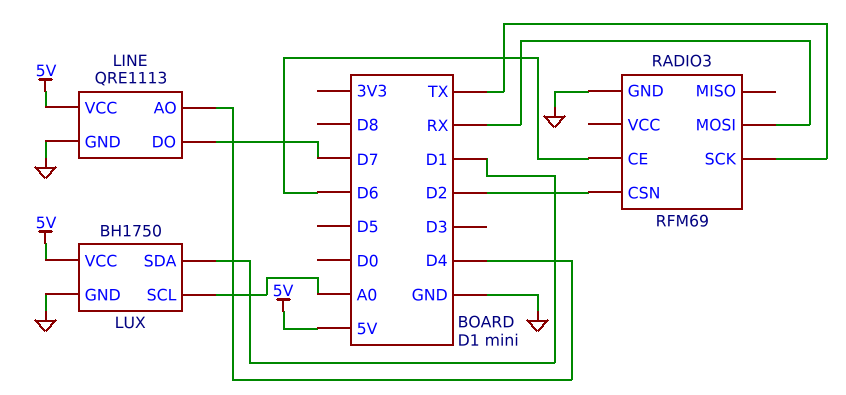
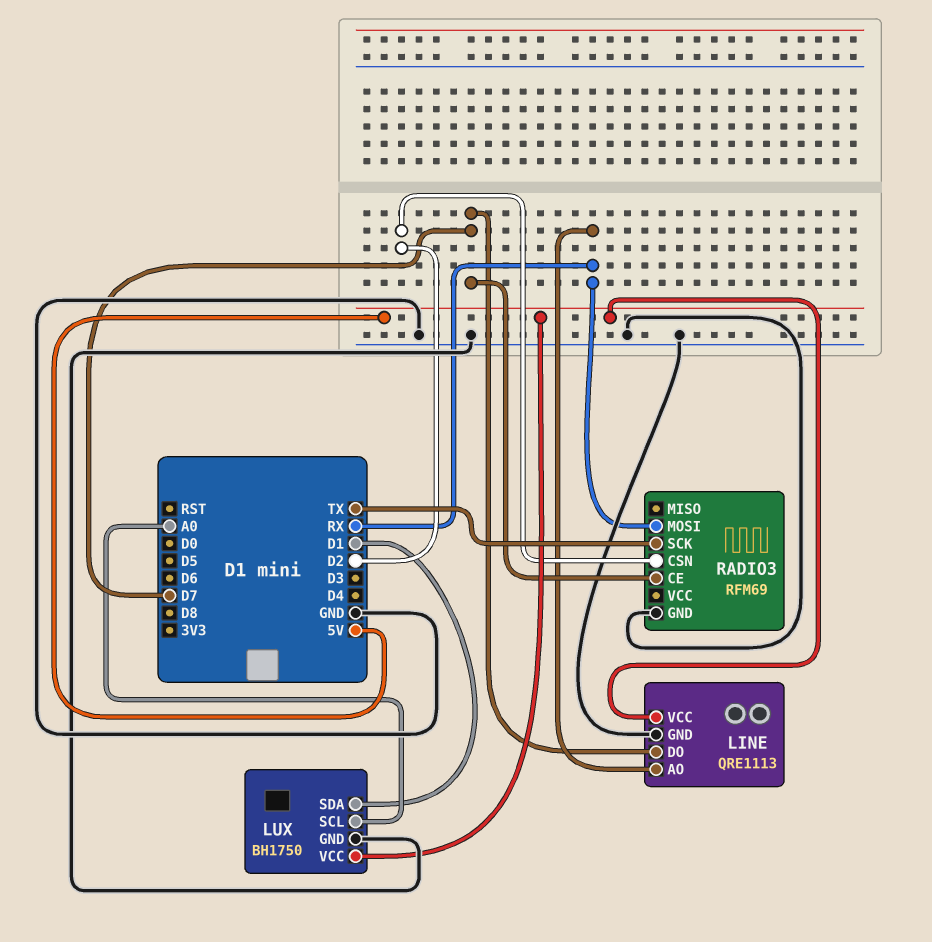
LINE pin AO: D4 -> RX
RADIO3 pin CE: D6 -> D7

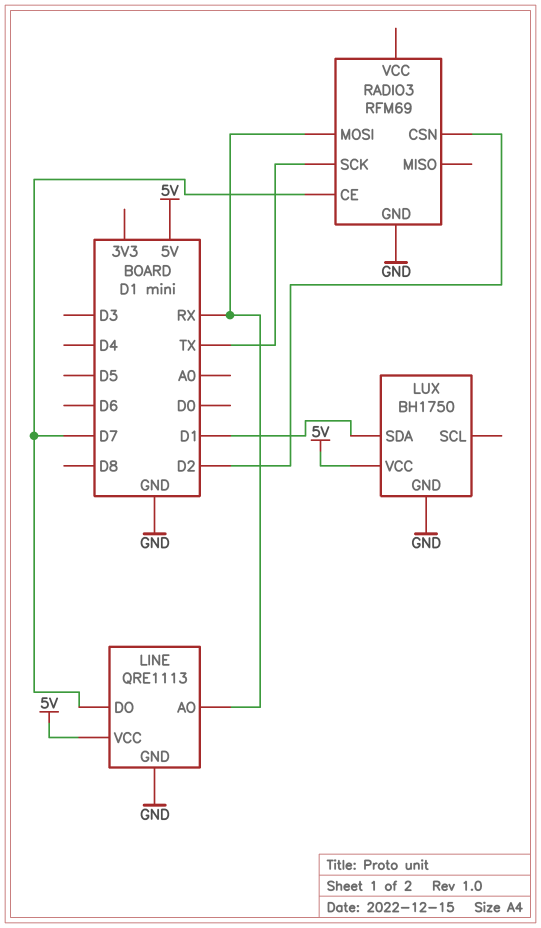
LUX pin SCL: A0 -> none

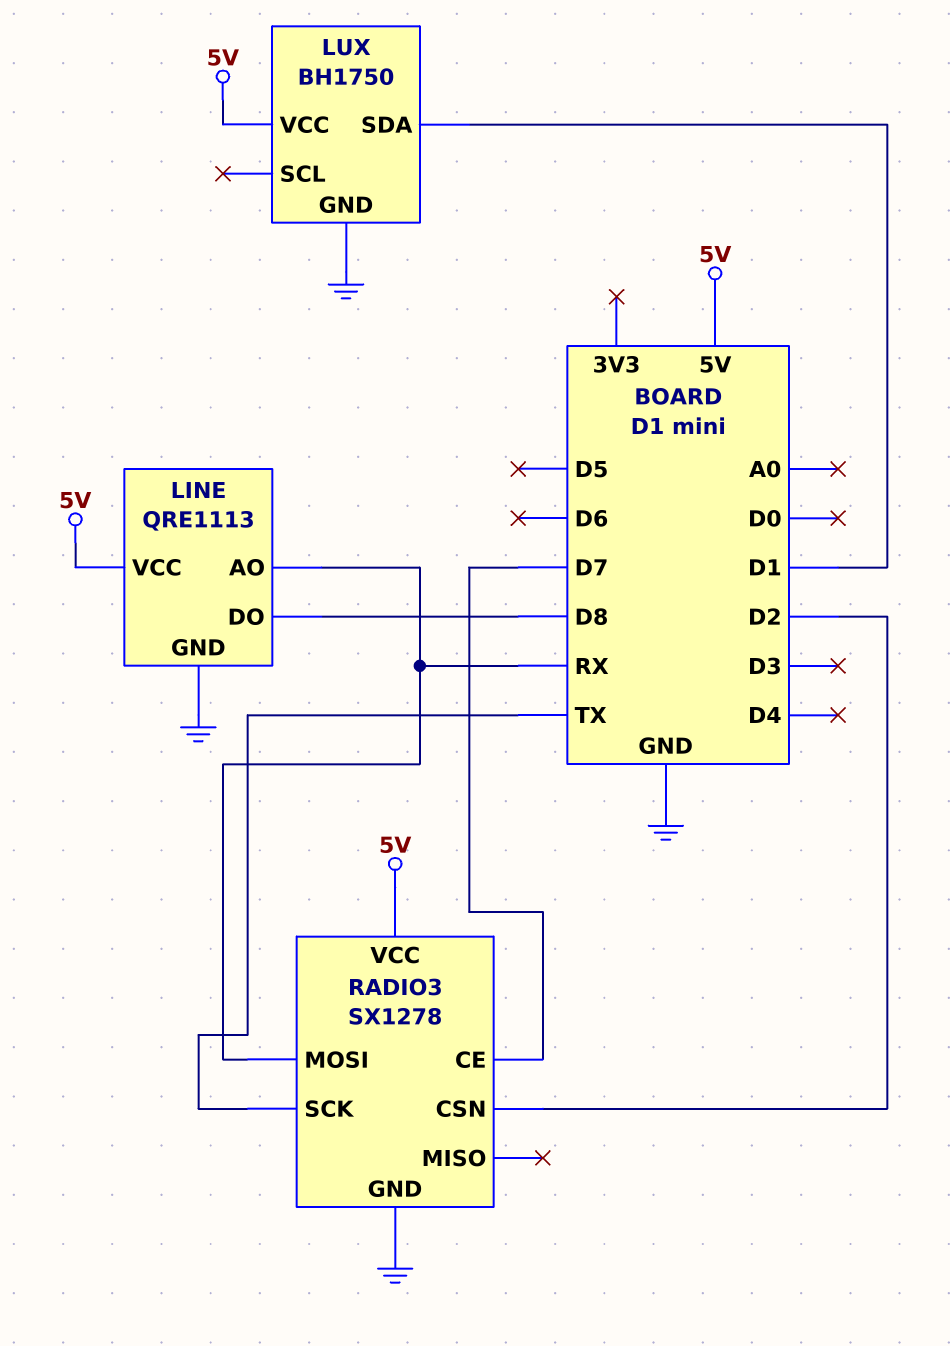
LINE pin DO: D7 -> D8
RADIO3: RFM69 -> SX1278
RADIO3 pin VCC: none -> 5V

